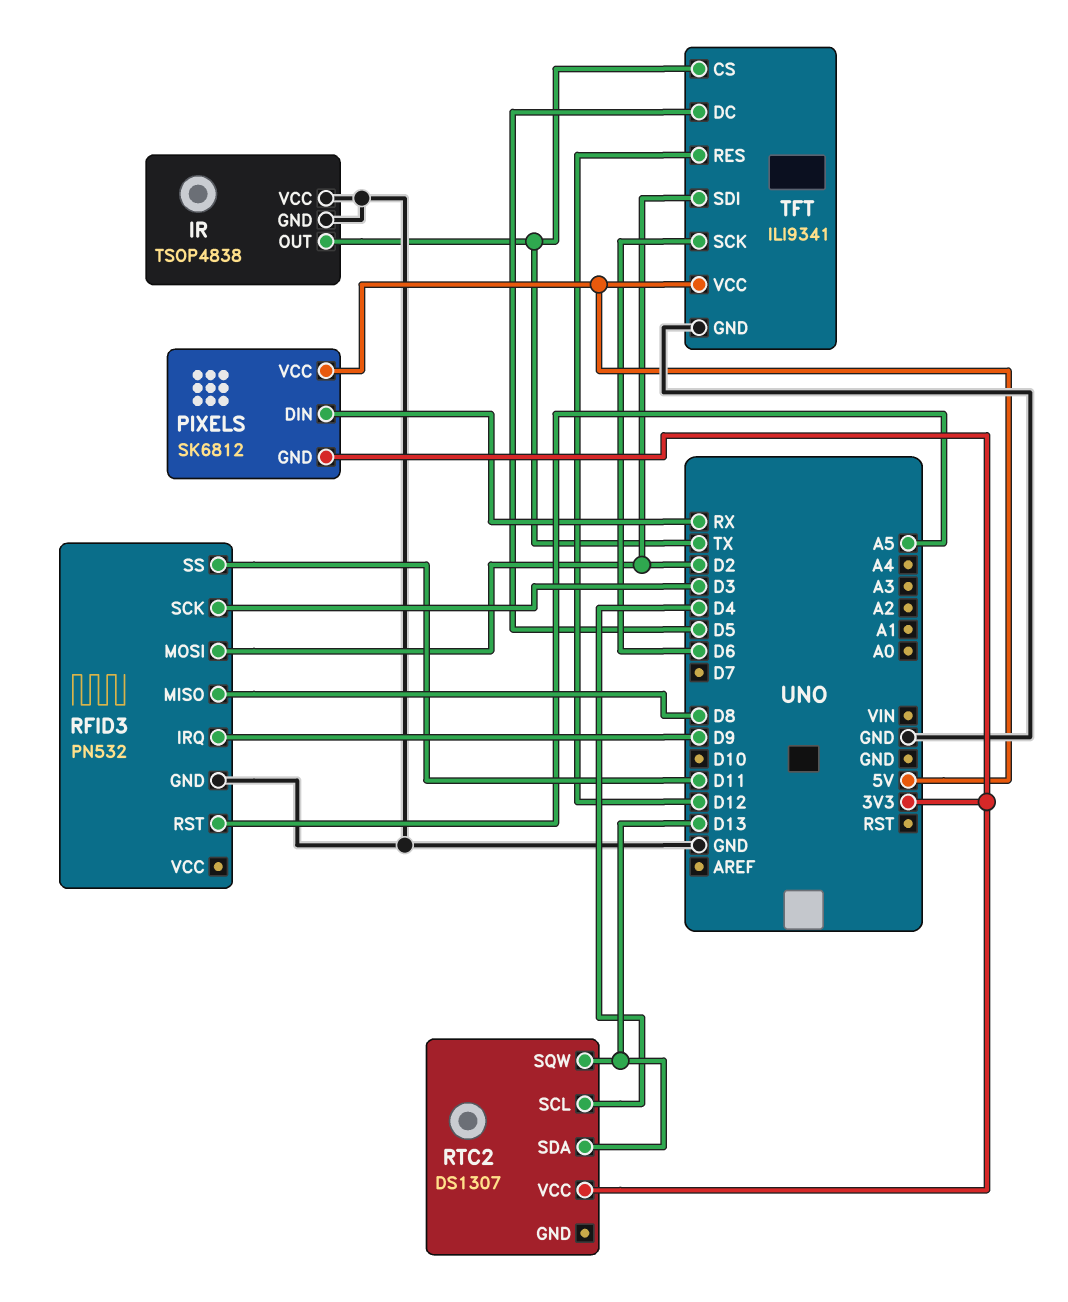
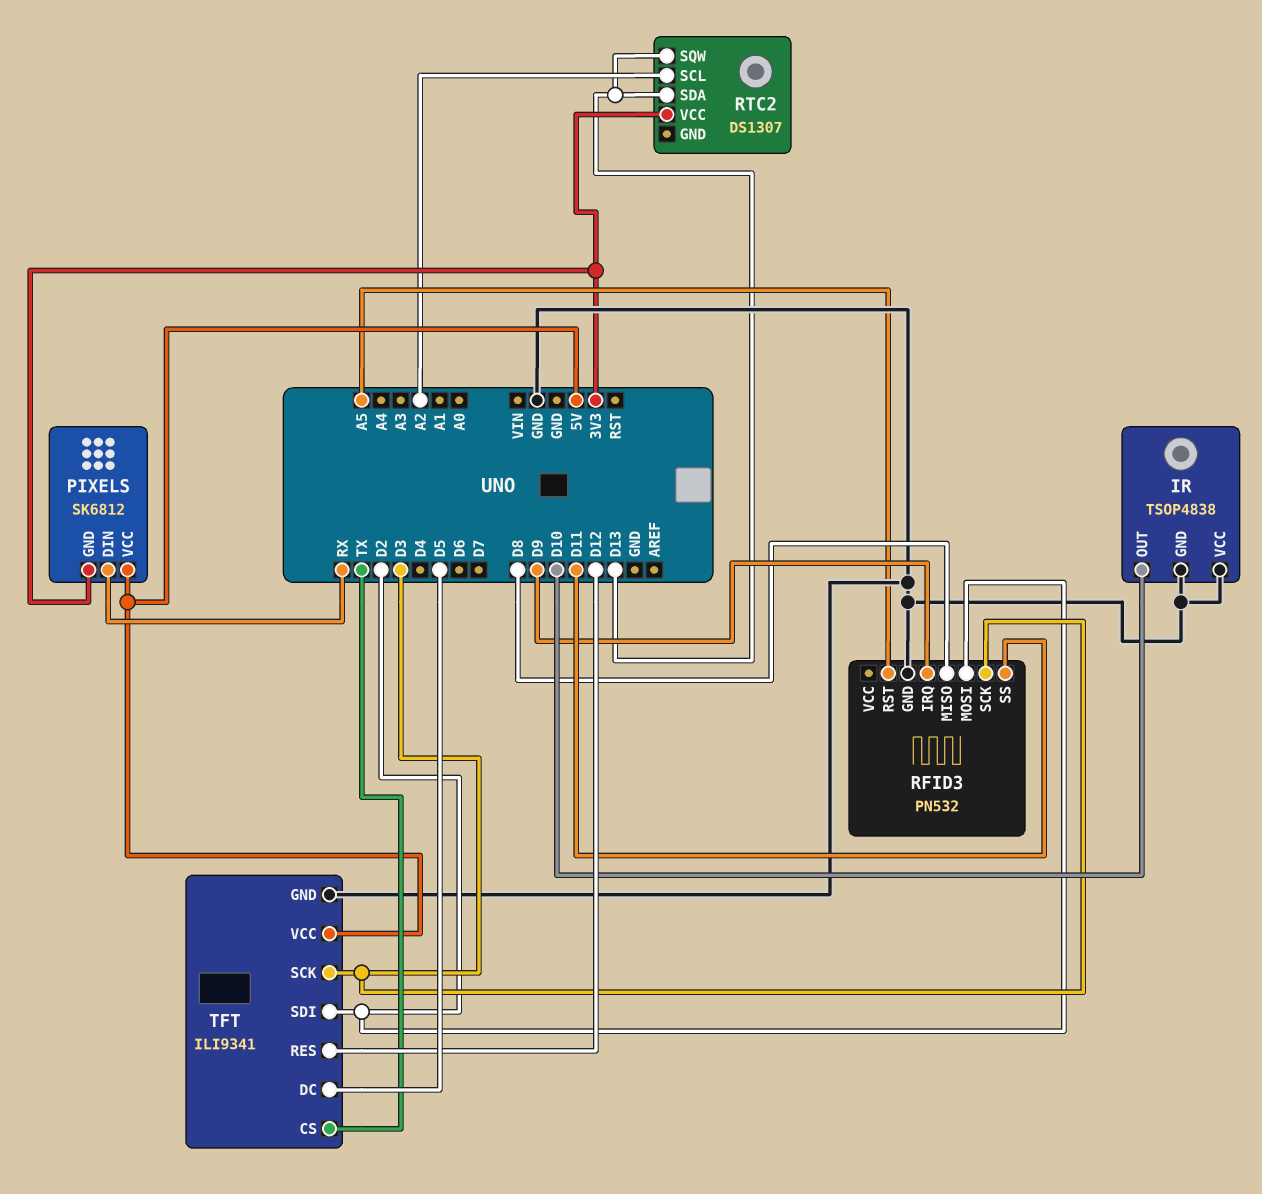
IR pin OUT: TX -> D10
RTC2 pin SCL: D4 -> A2
TFT pin SCK: D6 -> D3

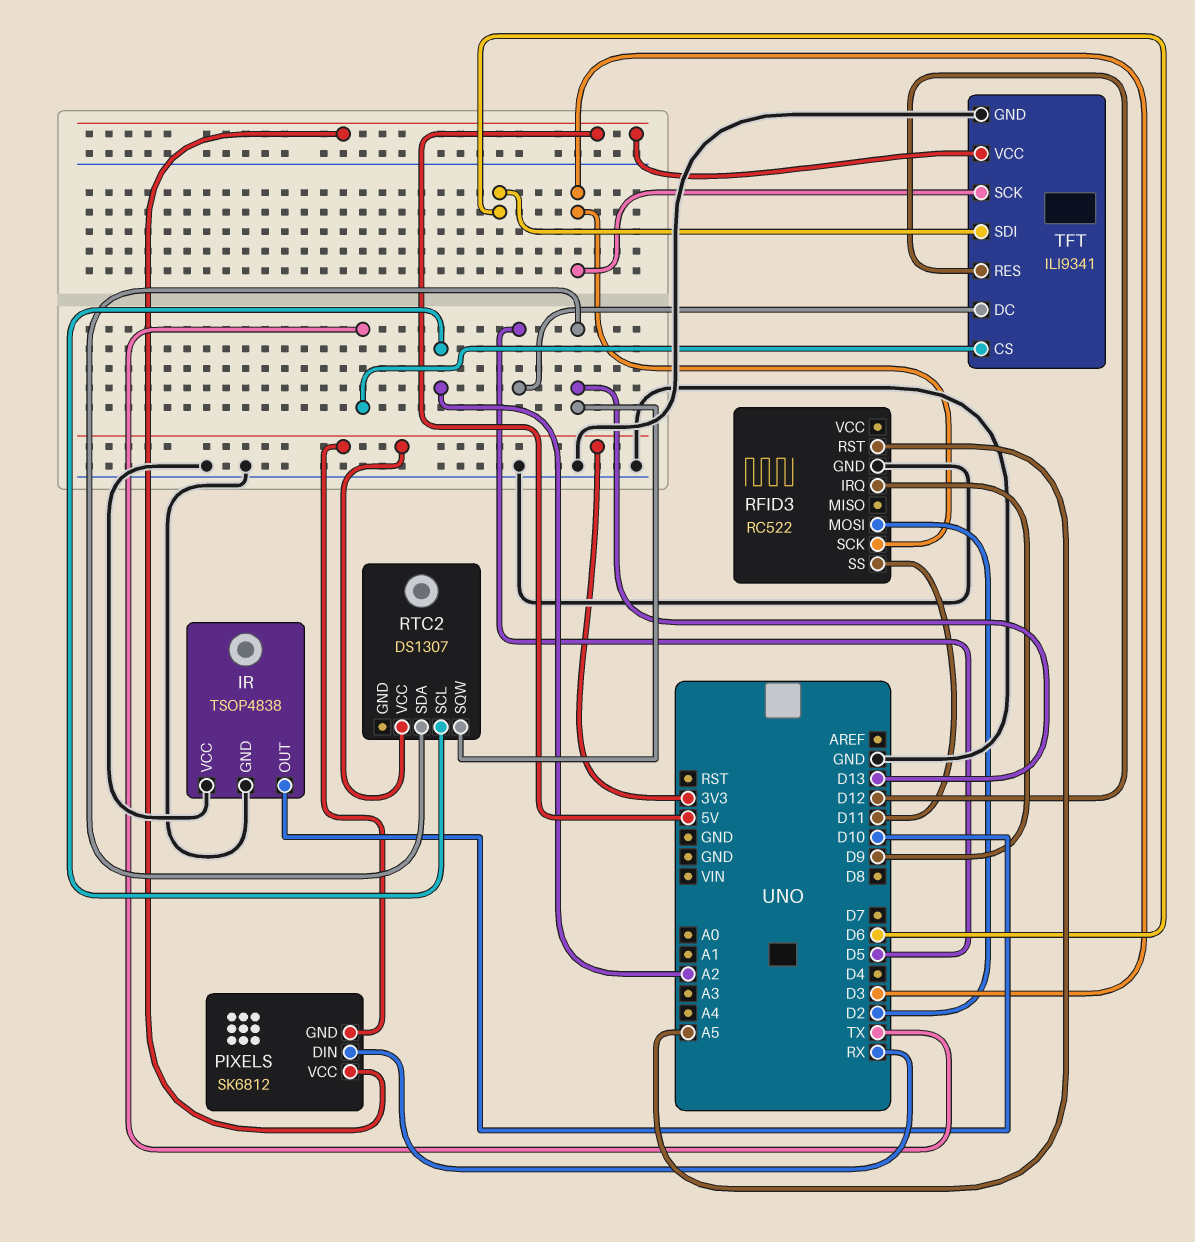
RFID3: PN532 -> RC522
RFID3 pin MISO: D8 -> none
TFT pin SDI: D2 -> D6

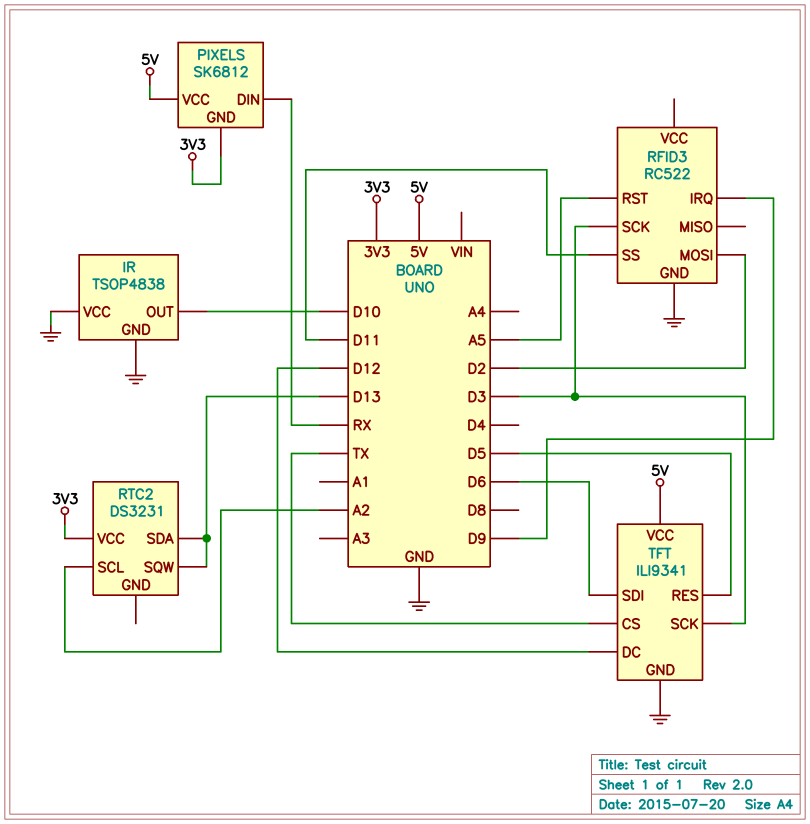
RTC2: DS1307 -> DS3231
TFT pin DC: D5 -> D12
TFT pin RES: D12 -> D5

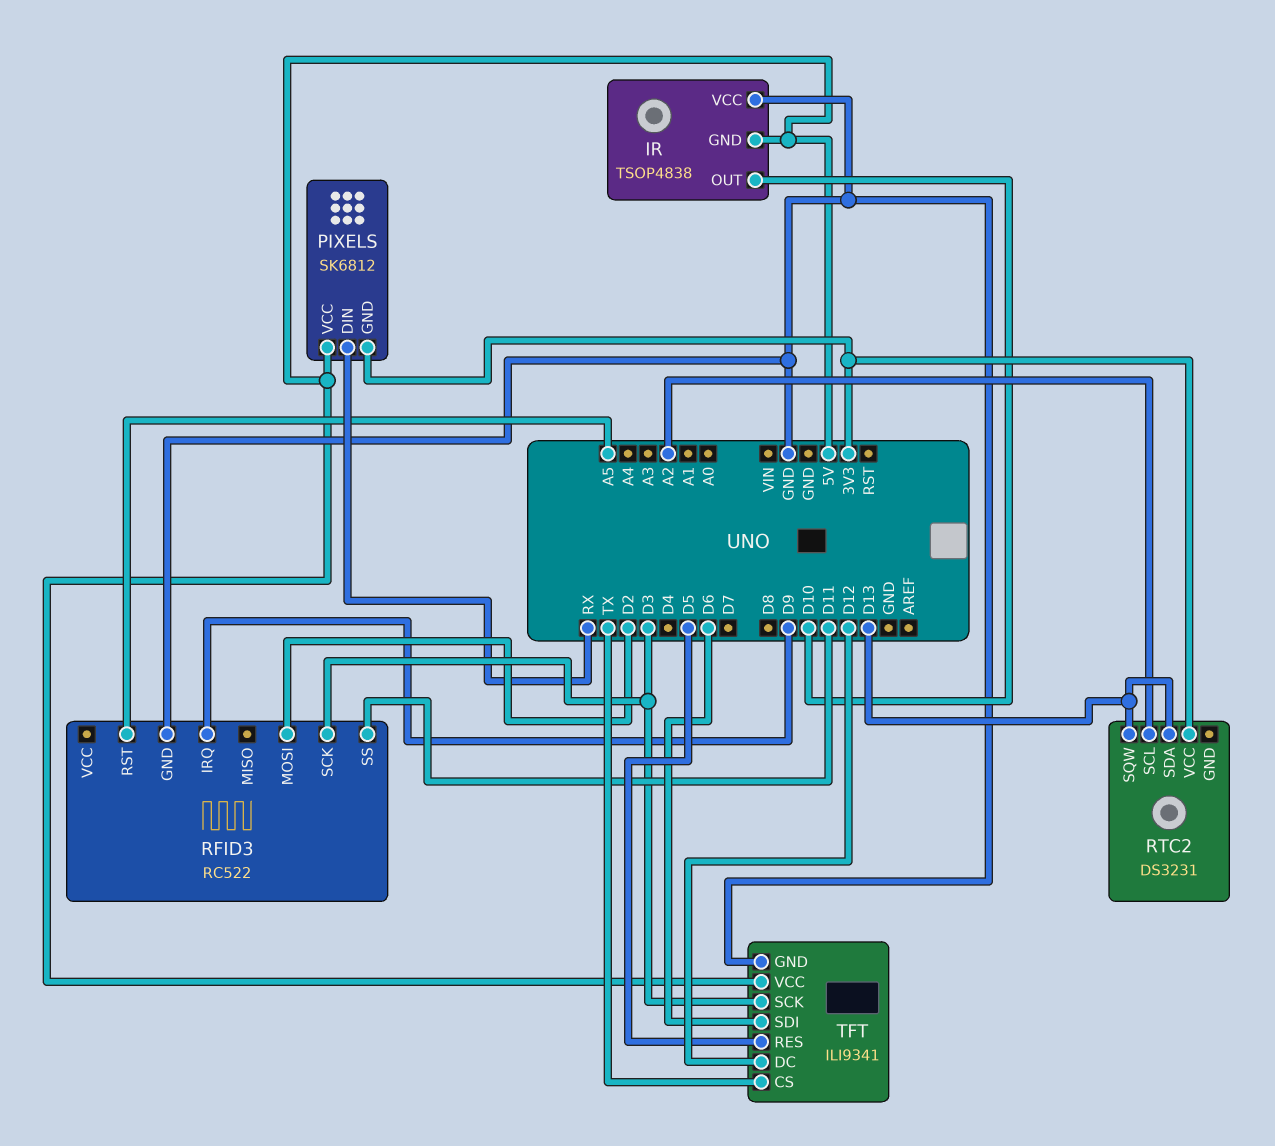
IR pin GND: GND -> 5V

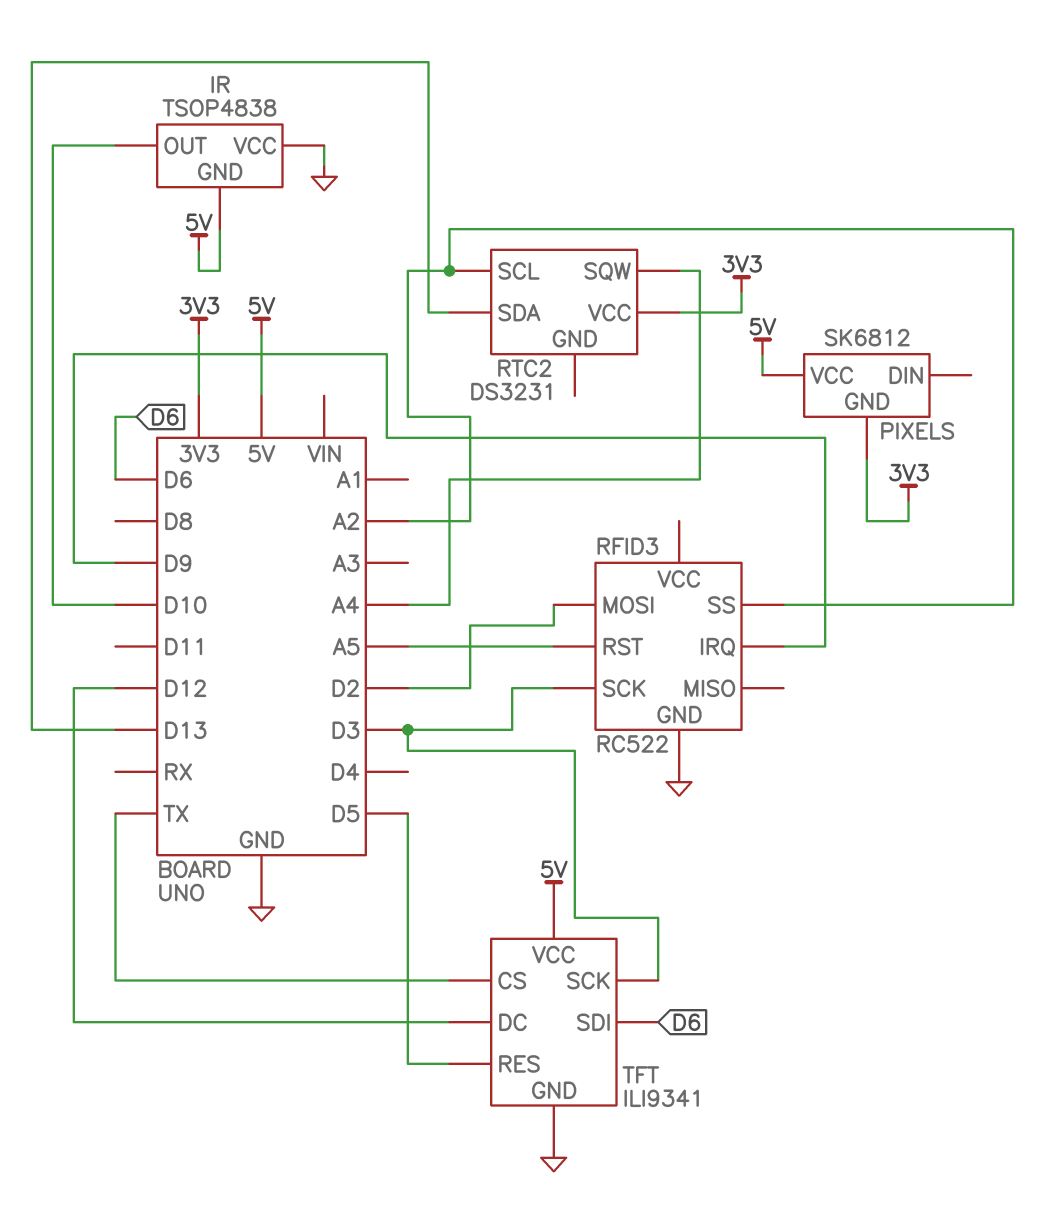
PIXELS pin DIN: RX -> none
RFID3 pin SS: D11 -> A2
RTC2 pin SQW: D13 -> A4

